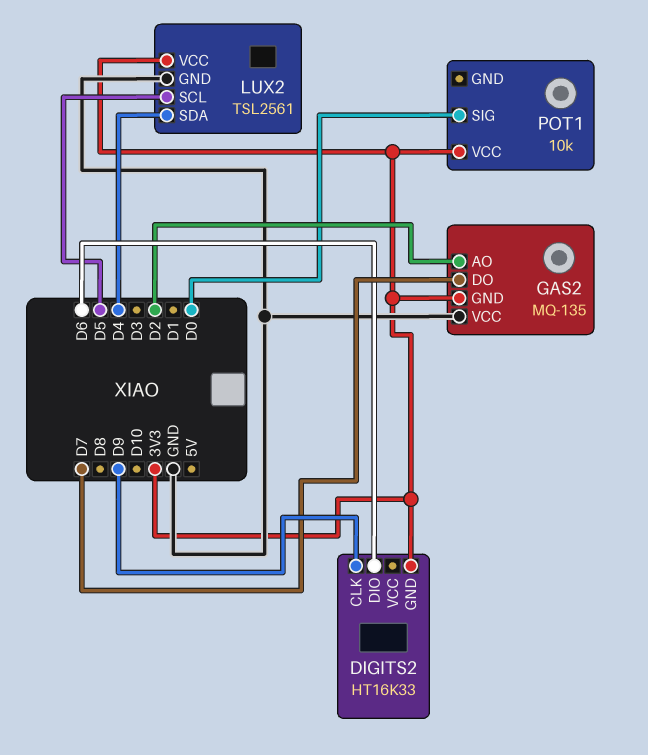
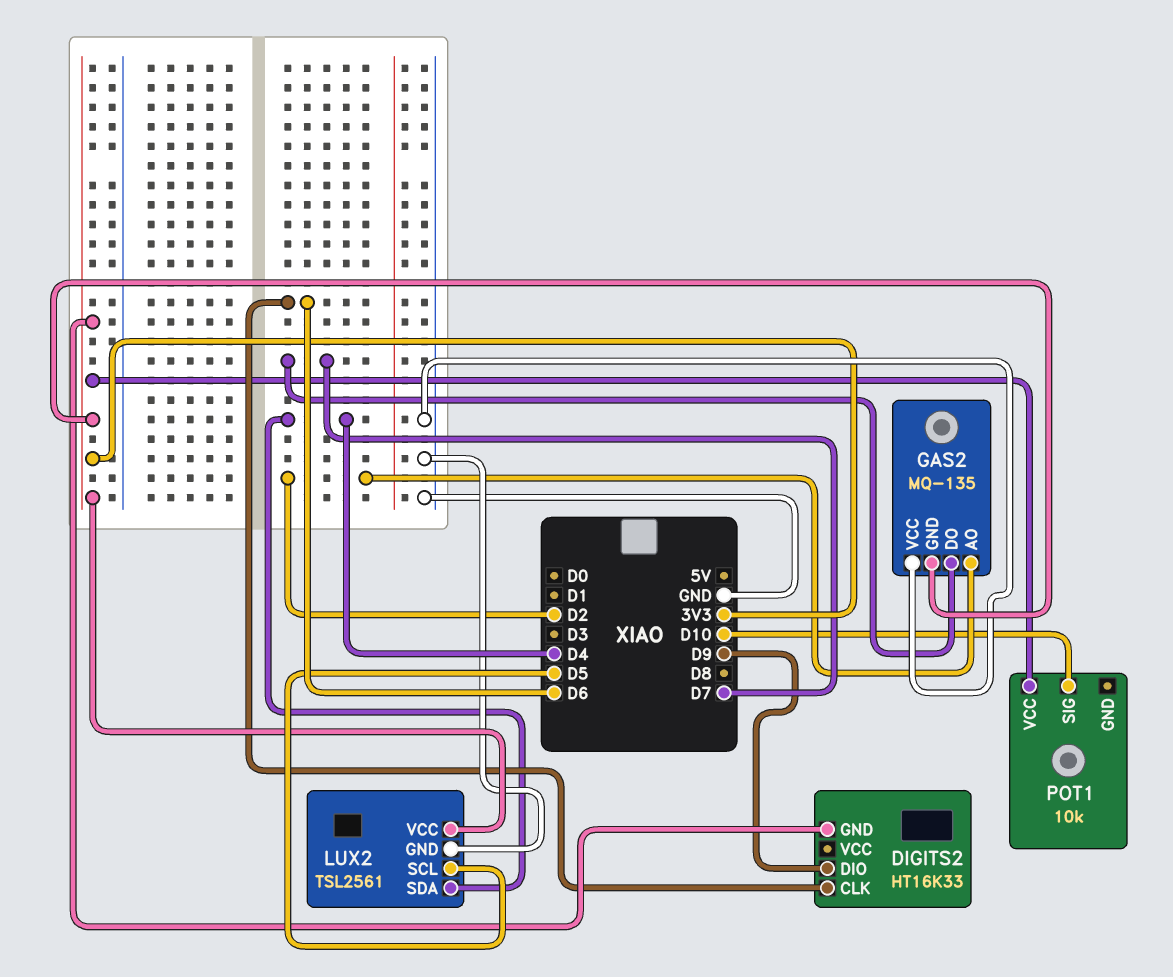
DIGITS2 pin CLK: D9 -> D6
DIGITS2 pin DIO: D6 -> D9
POT1 pin SIG: D0 -> D10

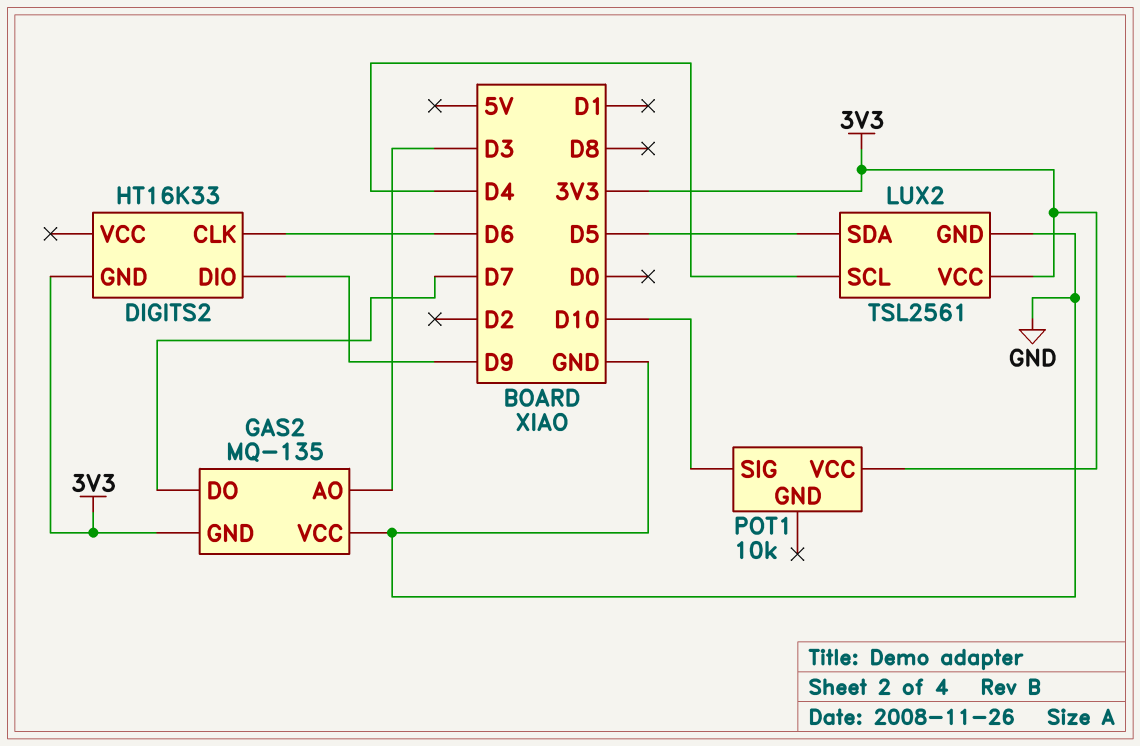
GAS2 pin AO: D2 -> D3
LUX2 pin SCL: D5 -> D4
LUX2 pin SDA: D4 -> D5

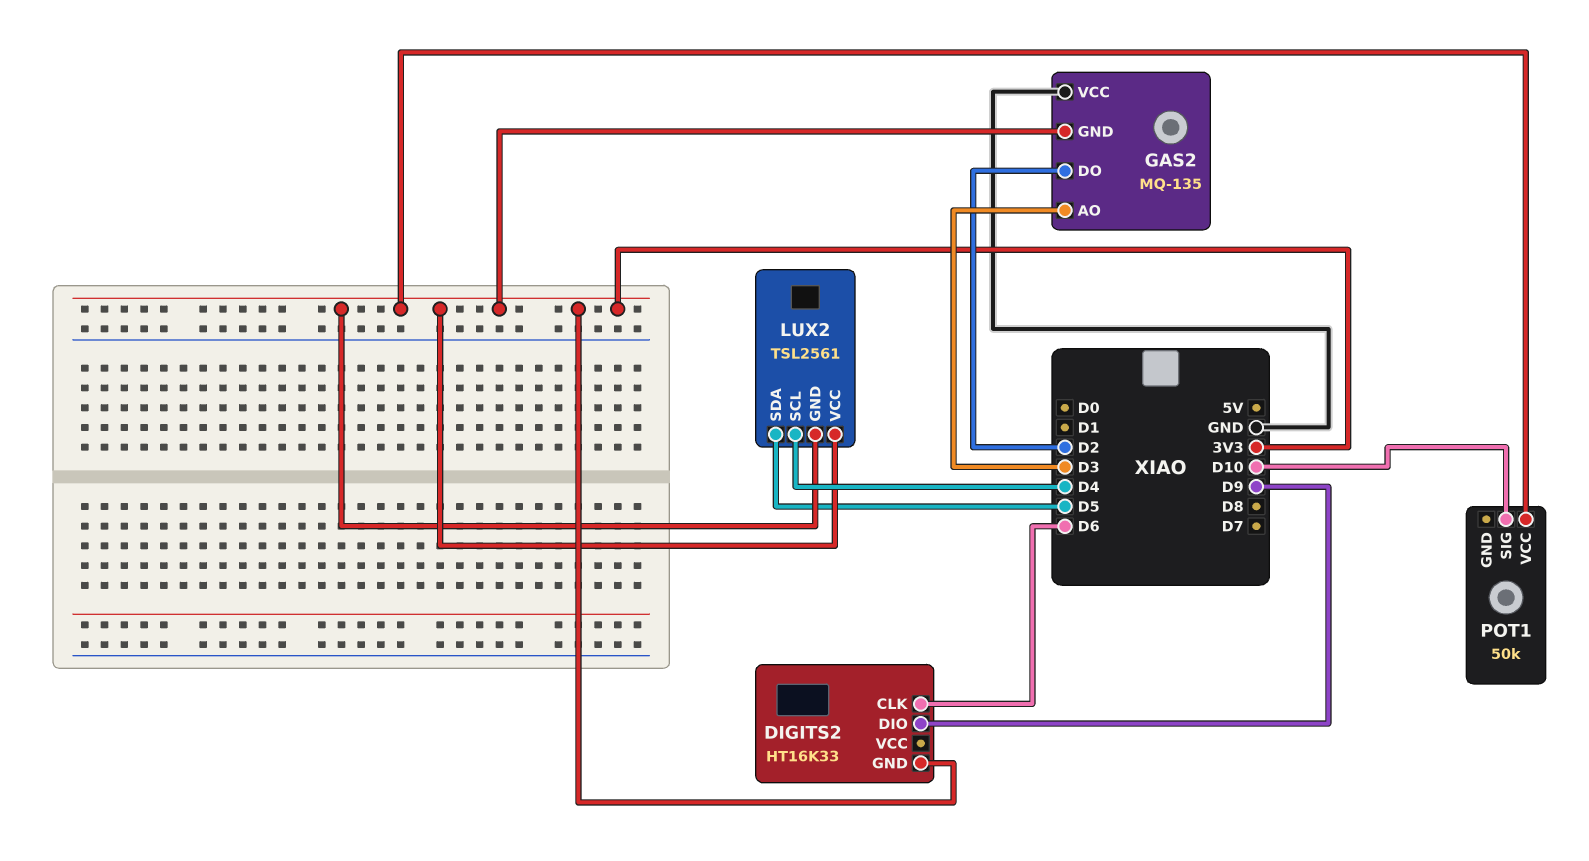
GAS2 pin DO: D7 -> D2
LUX2 pin GND: GND -> 3V3
POT1: 10k -> 50k

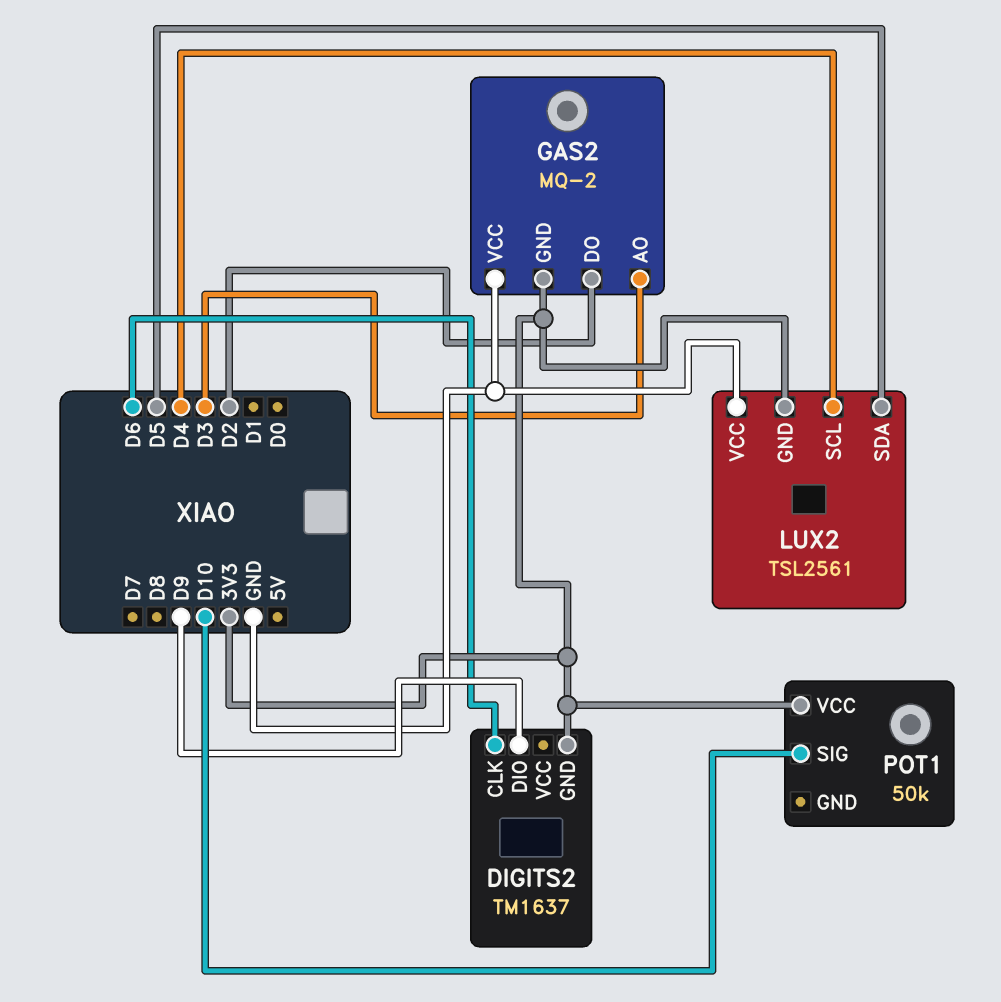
DIGITS2: HT16K33 -> TM1637
GAS2: MQ-135 -> MQ-2
LUX2 pin VCC: 3V3 -> GND

